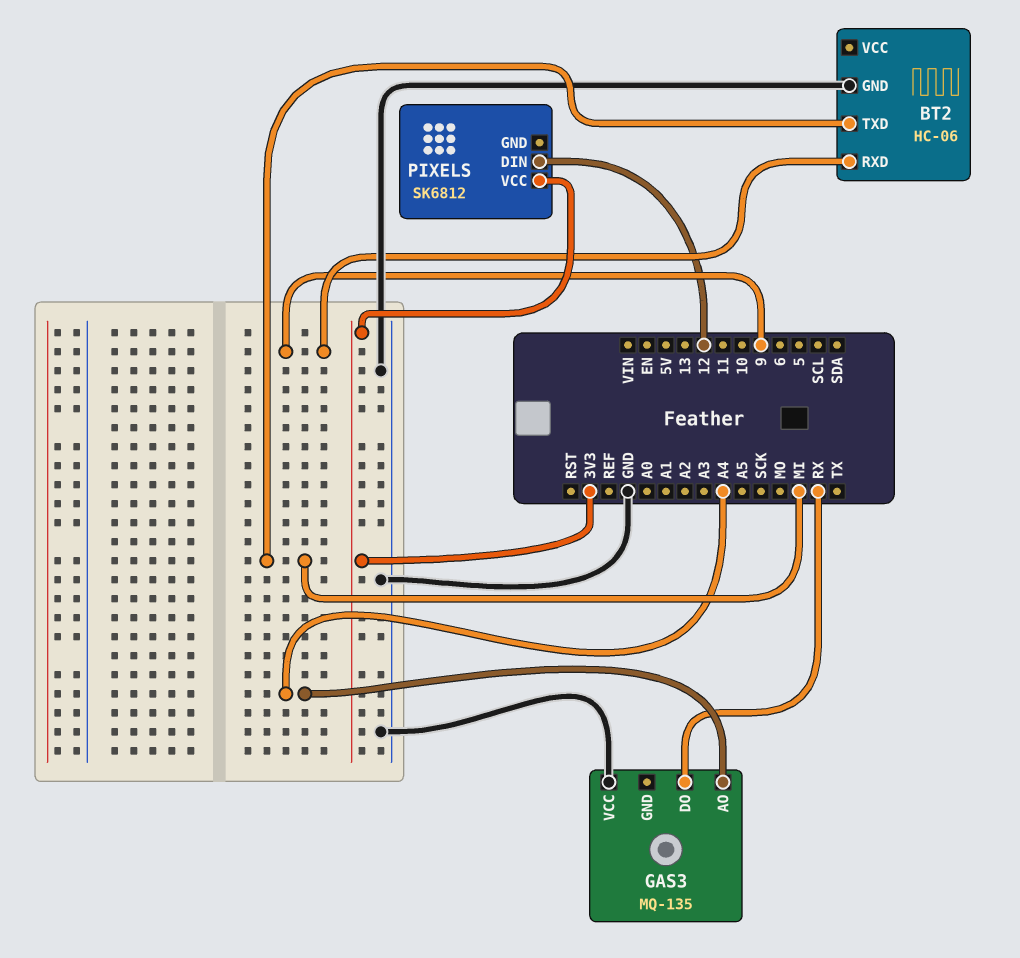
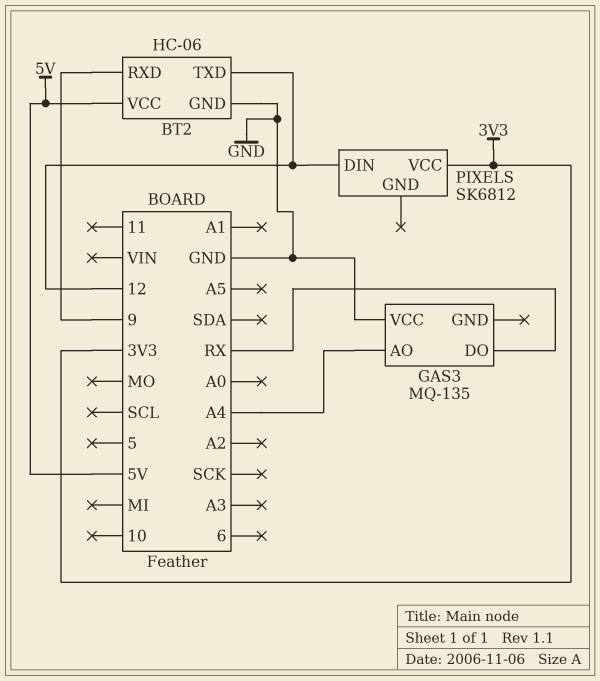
BT2 pin TXD: MI -> 12
BT2 pin VCC: none -> 5V

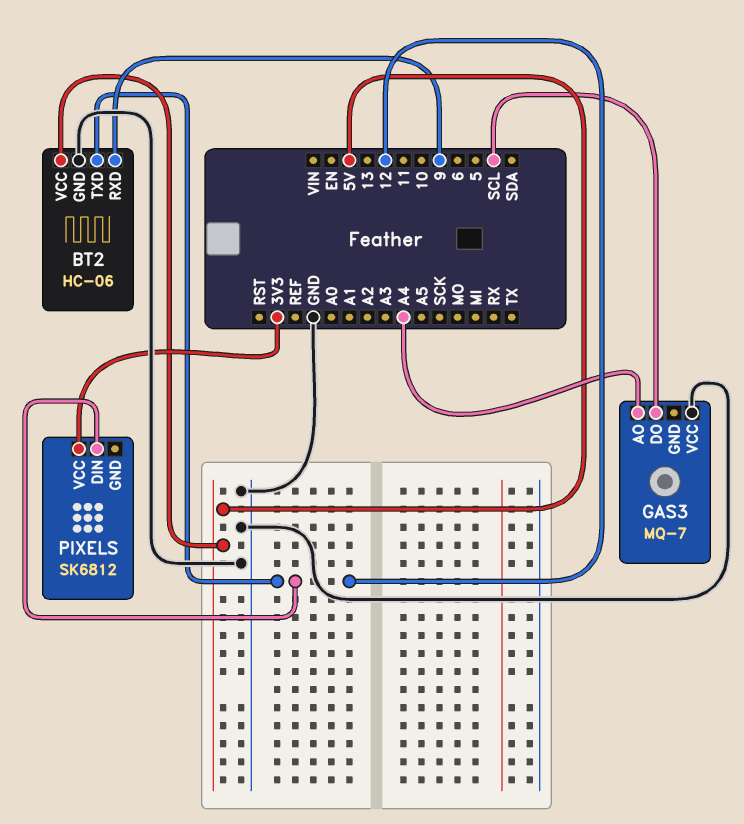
GAS3: MQ-135 -> MQ-7
GAS3 pin DO: RX -> SCL

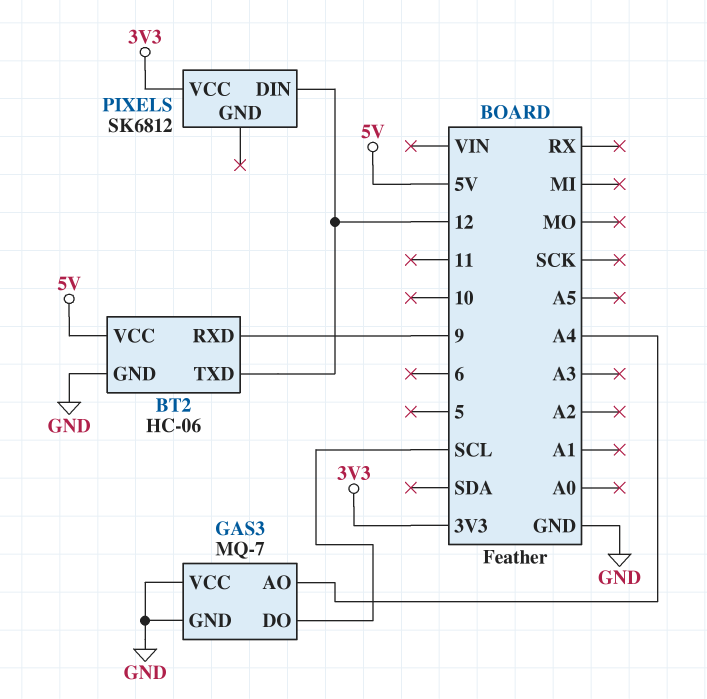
GAS3 pin GND: none -> GND

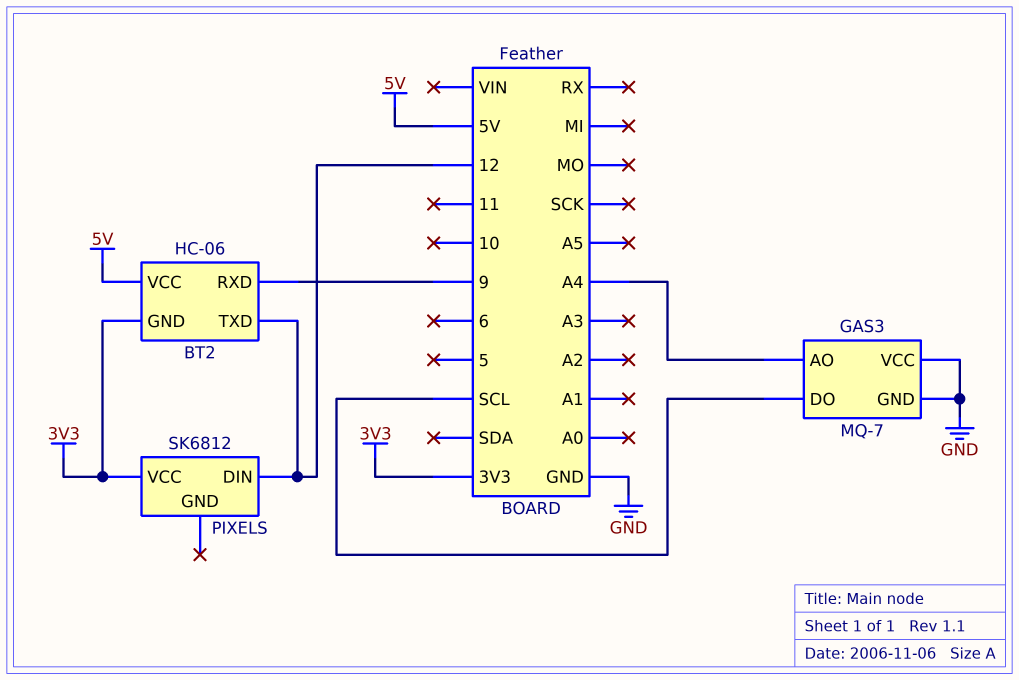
BT2 pin GND: GND -> 3V3

